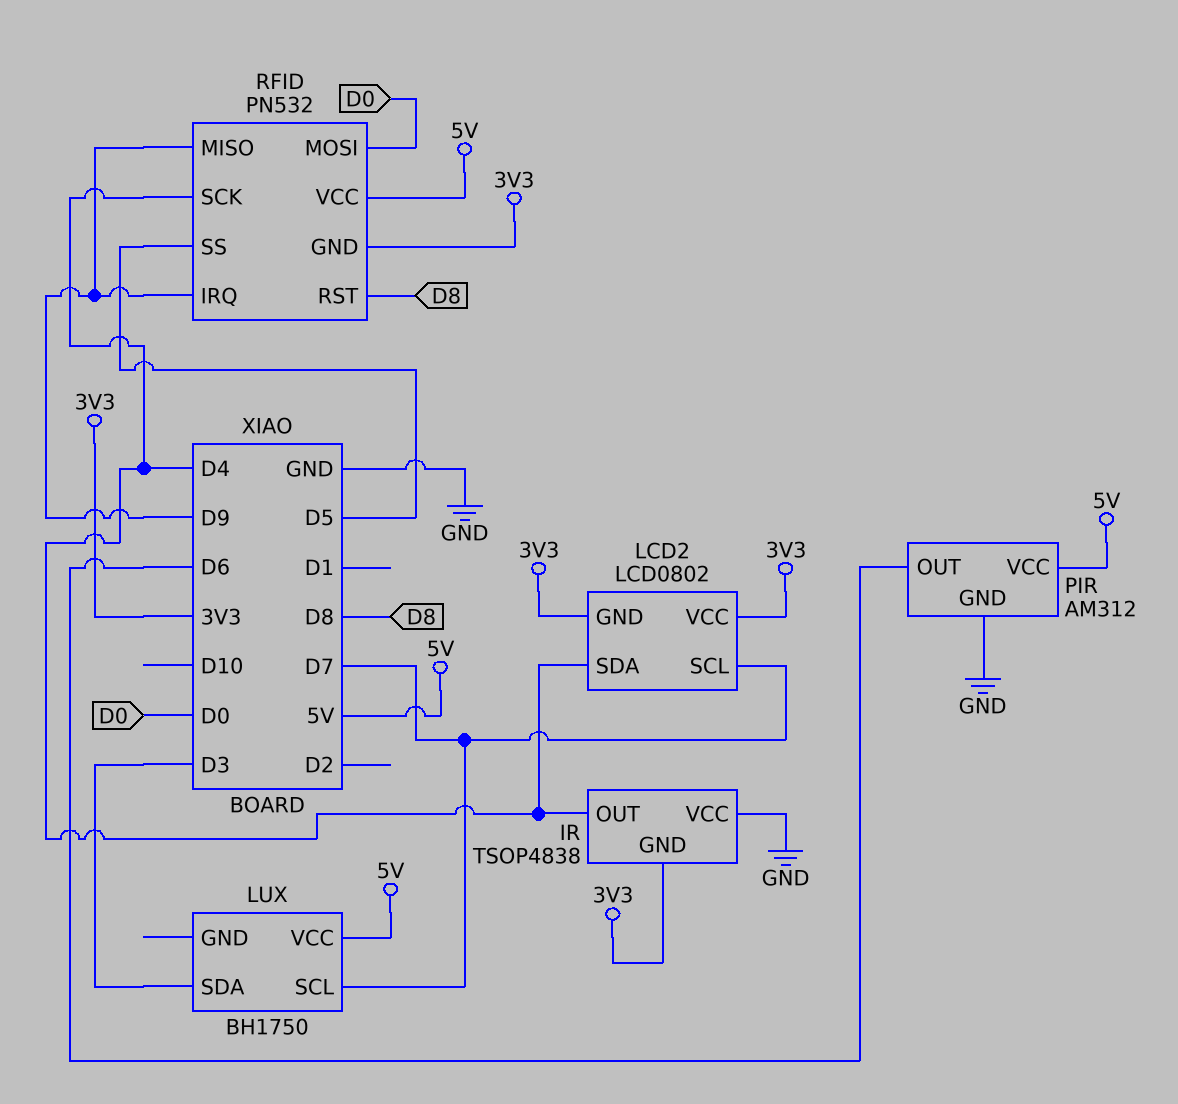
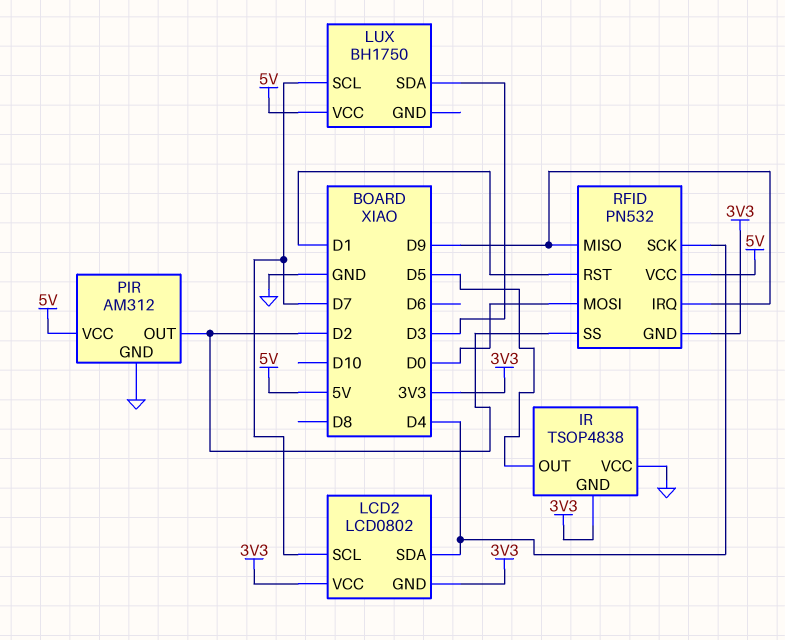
IR pin OUT: D4 -> D5
PIR pin OUT: D6 -> D2
RFID pin RST: D8 -> D1
RFID pin SS: D5 -> D2

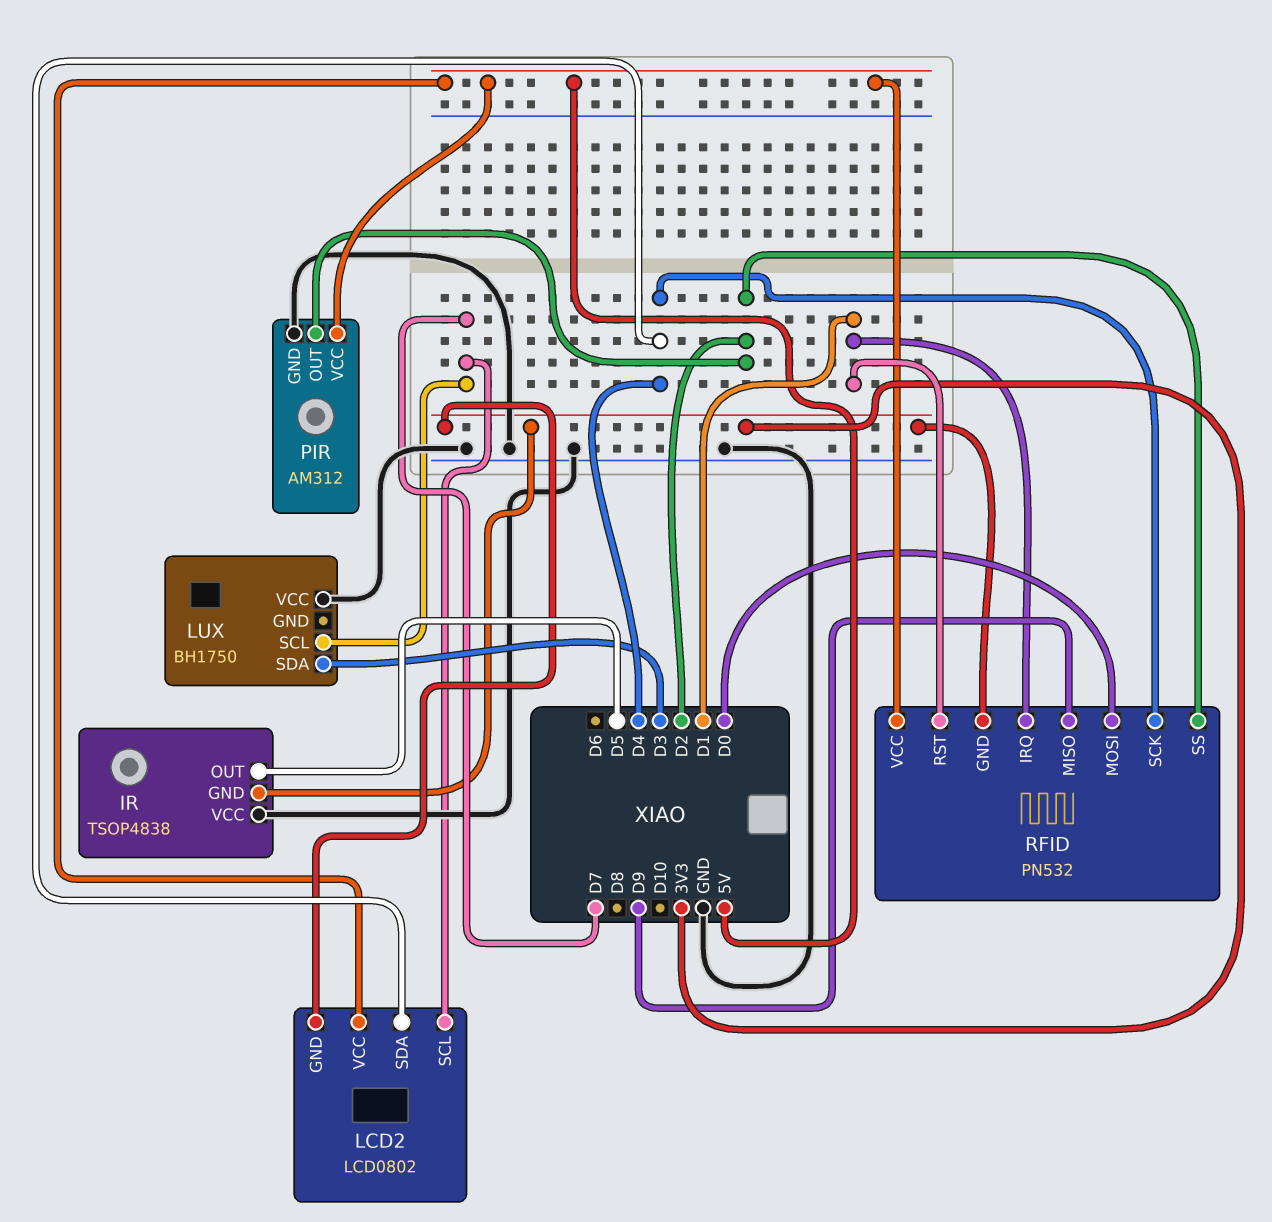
LCD2 pin VCC: 3V3 -> 5V
LUX pin VCC: 5V -> GND
RFID pin IRQ: D9 -> D1

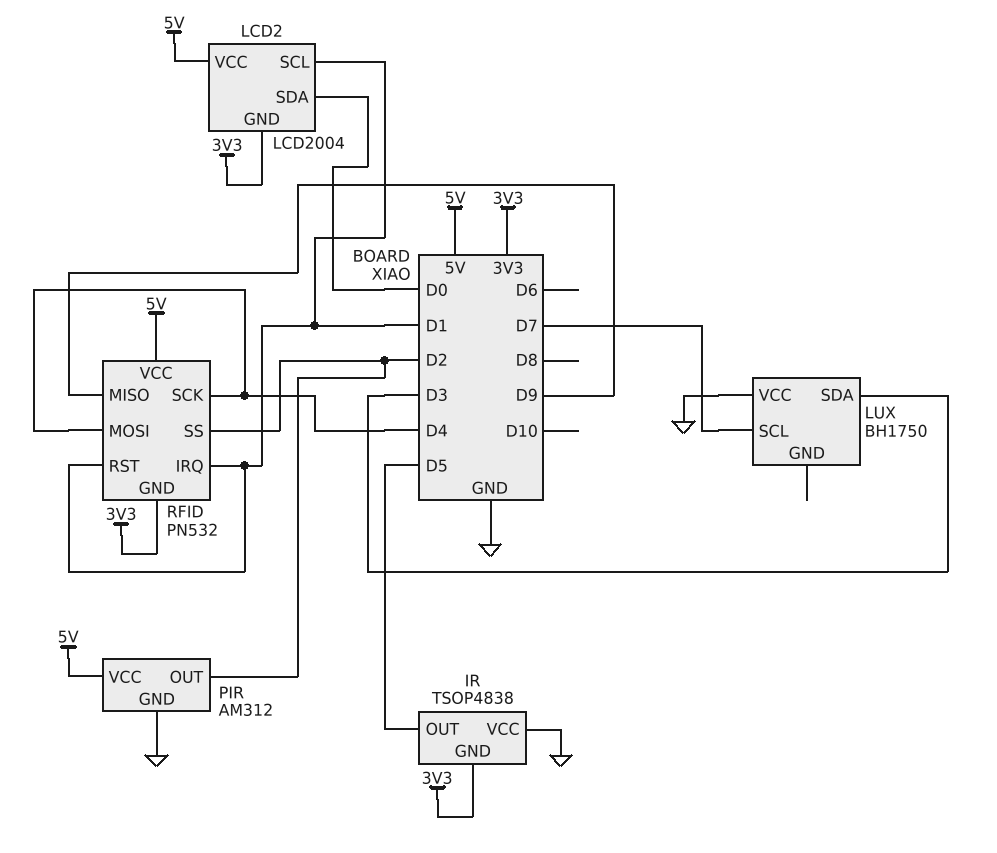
LCD2: LCD0802 -> LCD2004
LCD2 pin SCL: D7 -> D1
LCD2 pin SDA: D4 -> D0
RFID pin MOSI: D0 -> D4

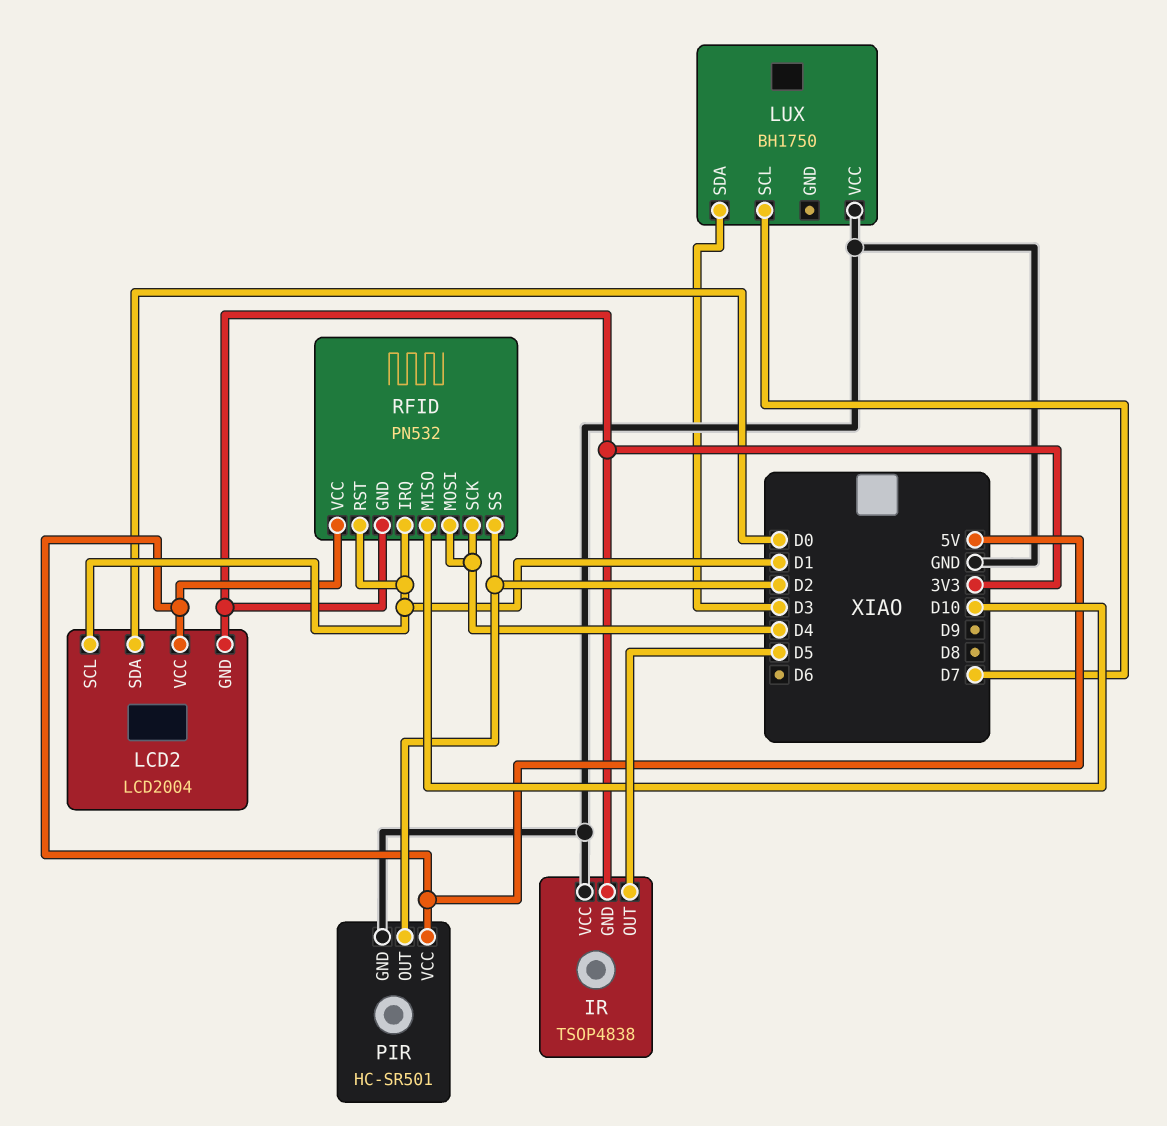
PIR: AM312 -> HC-SR501
RFID pin MISO: D9 -> D10

